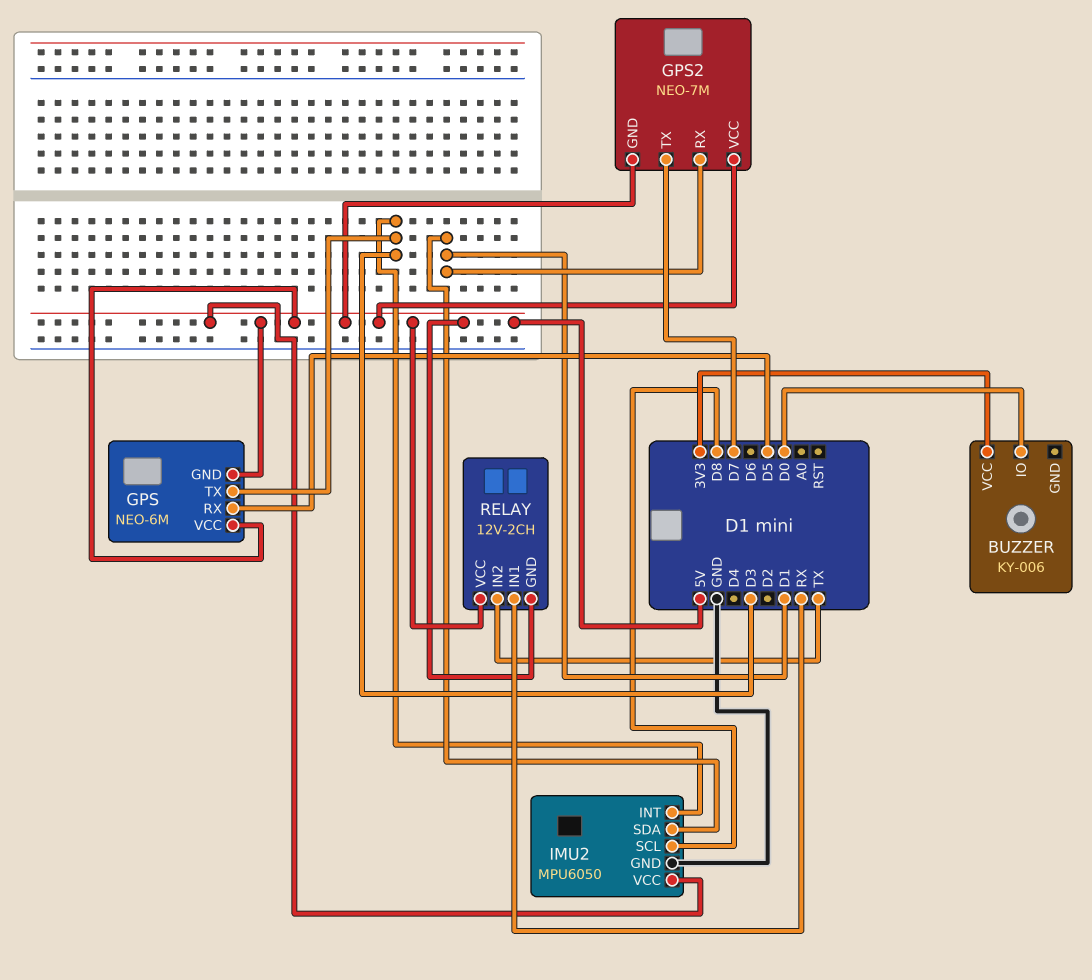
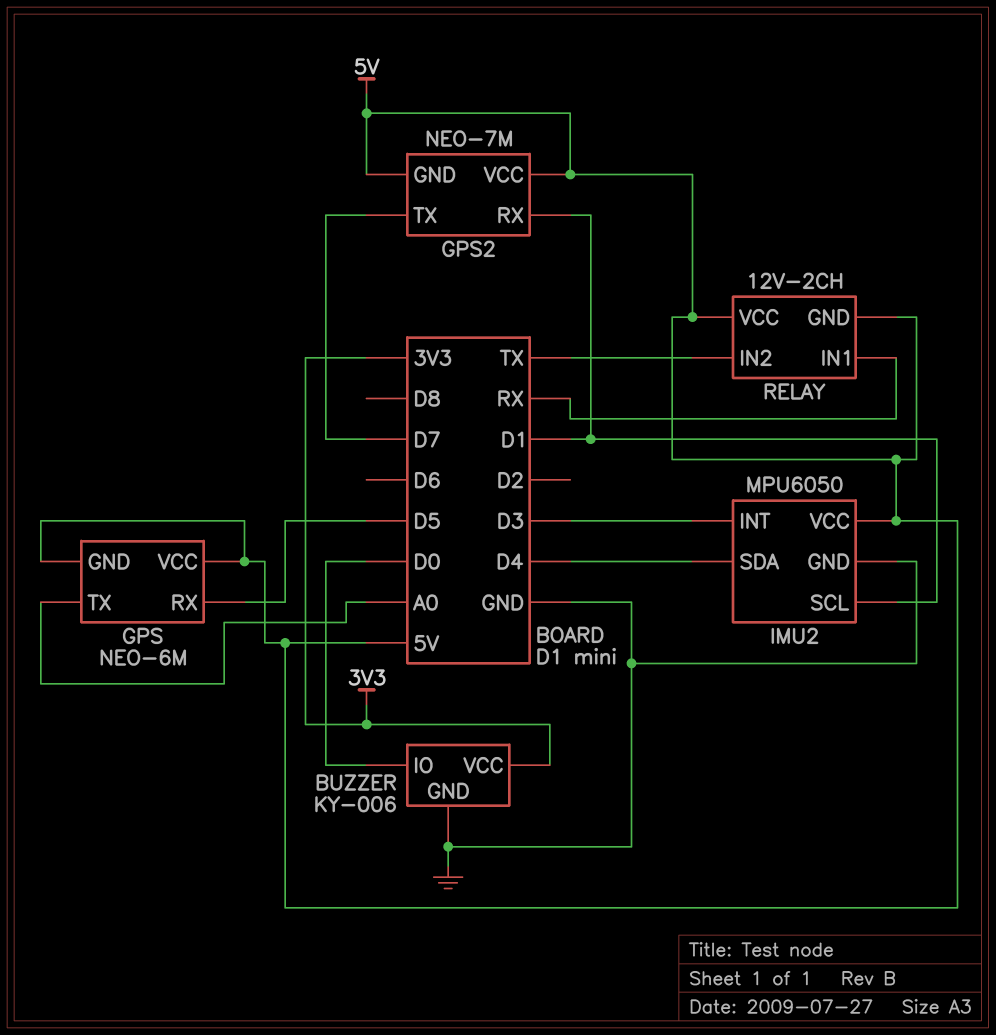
BUZZER pin GND: none -> GND
GPS pin TX: D3 -> A0
IMU2 pin SCL: D8 -> D1
IMU2 pin SDA: D1 -> D4

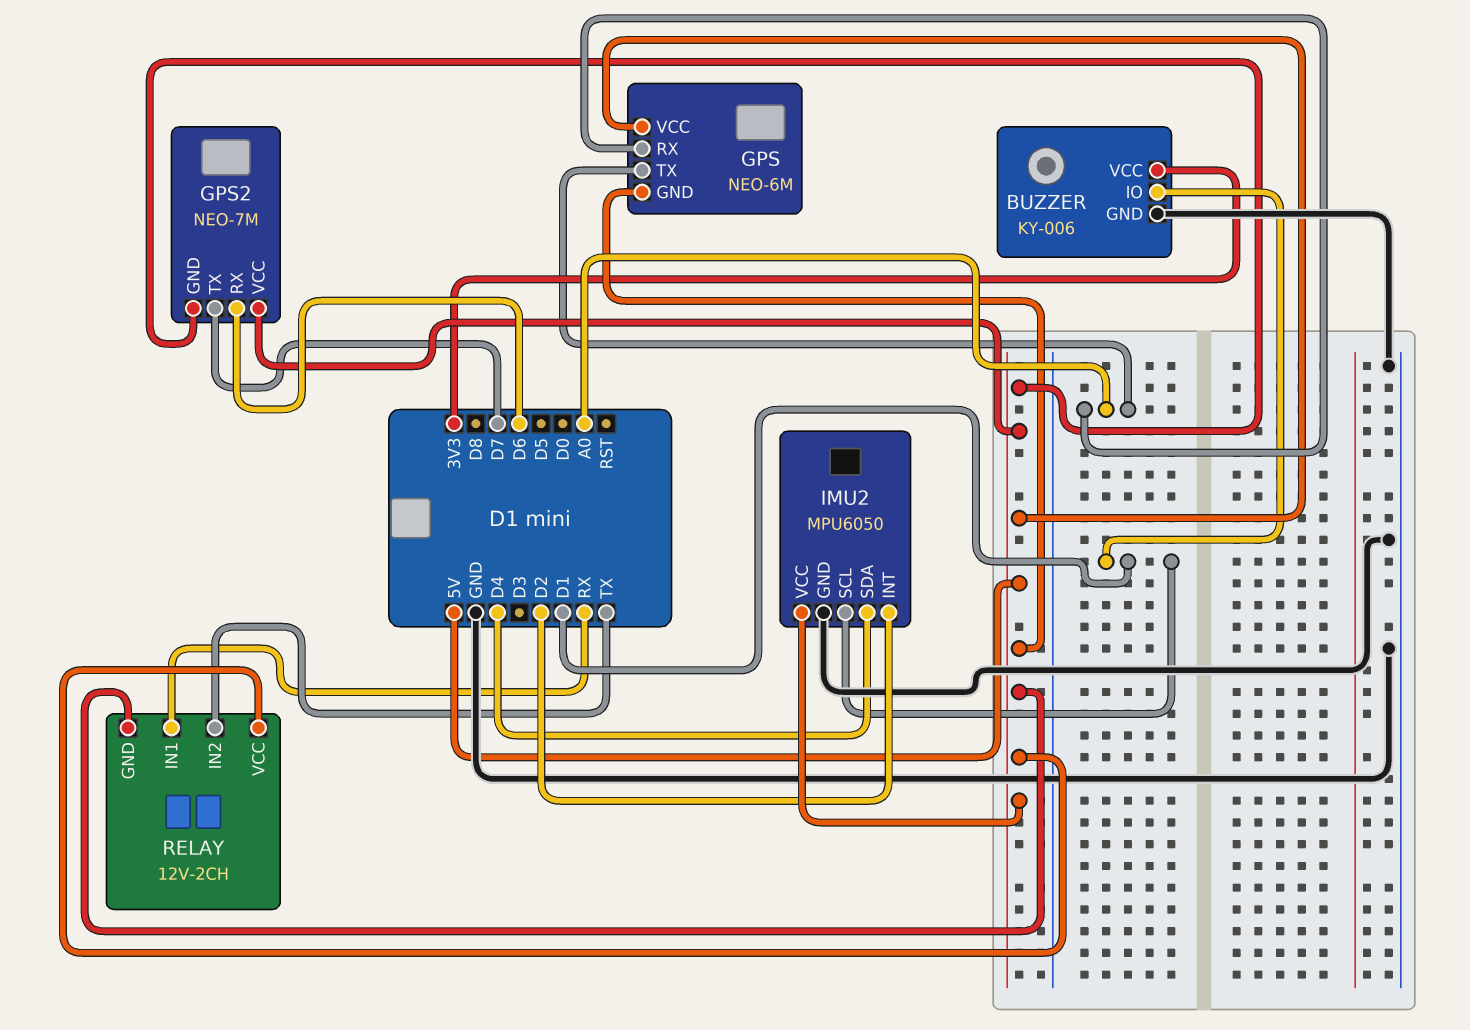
BUZZER pin IO: D0 -> D1
GPS pin RX: D5 -> A0
GPS2 pin RX: D1 -> D6
IMU2 pin INT: D3 -> D2

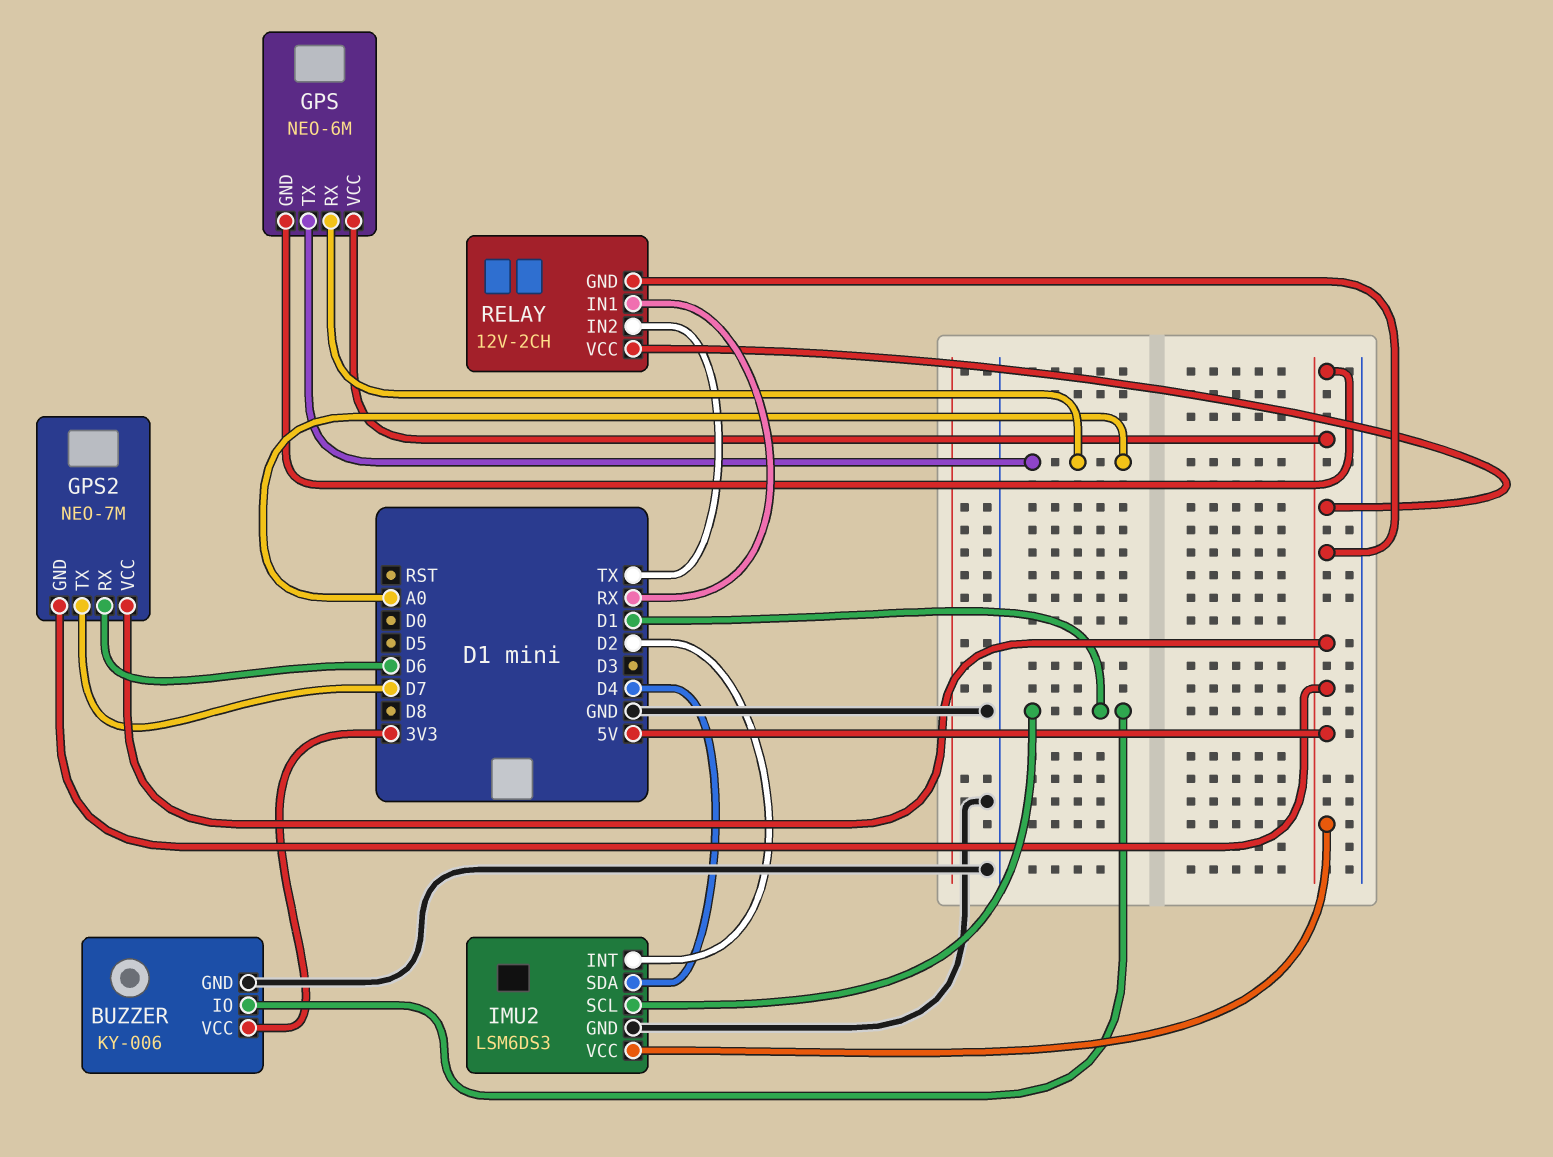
IMU2: MPU6050 -> LSM6DS3

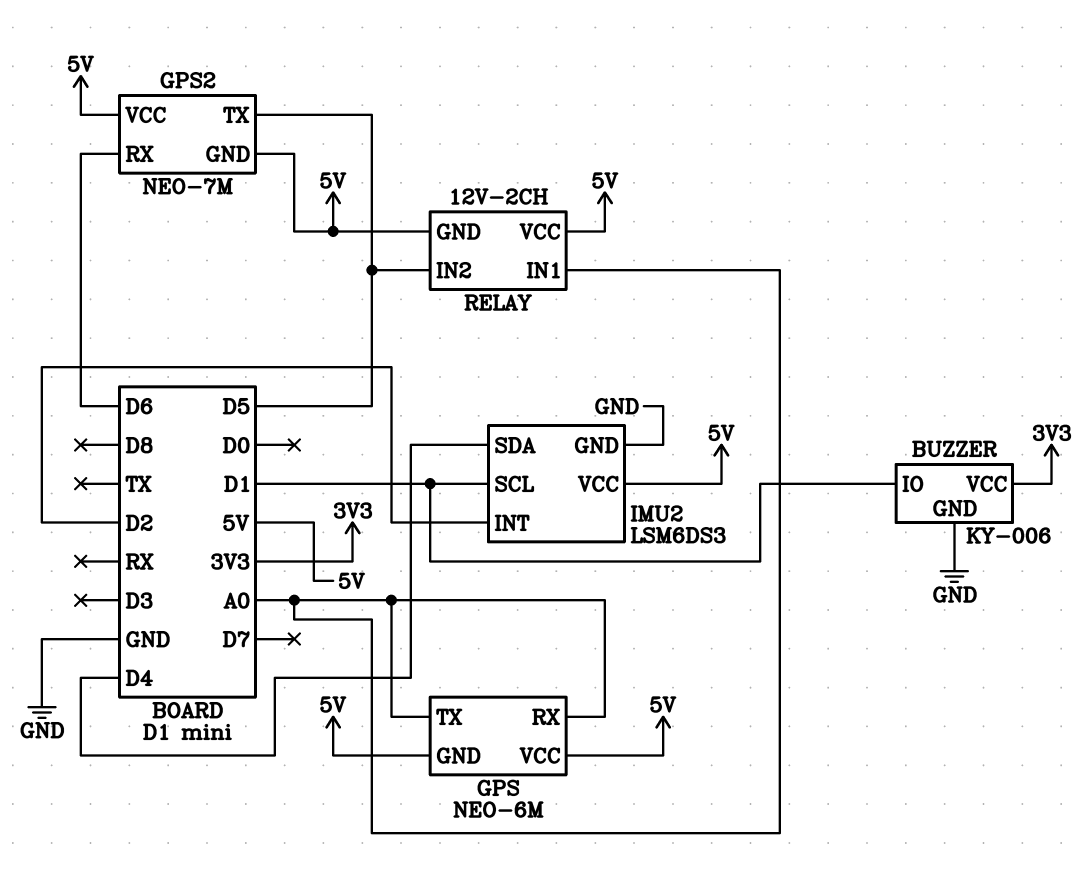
GPS2 pin TX: D7 -> D5
RELAY pin IN1: RX -> A0
RELAY pin IN2: TX -> D5

